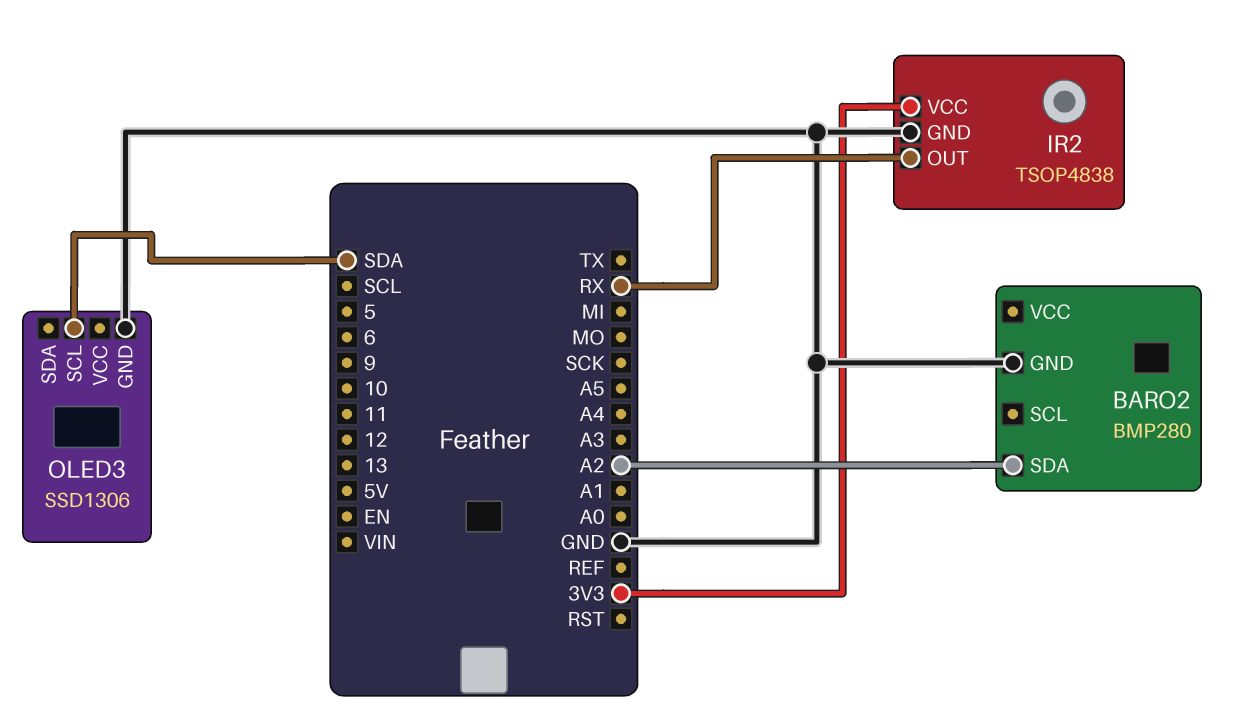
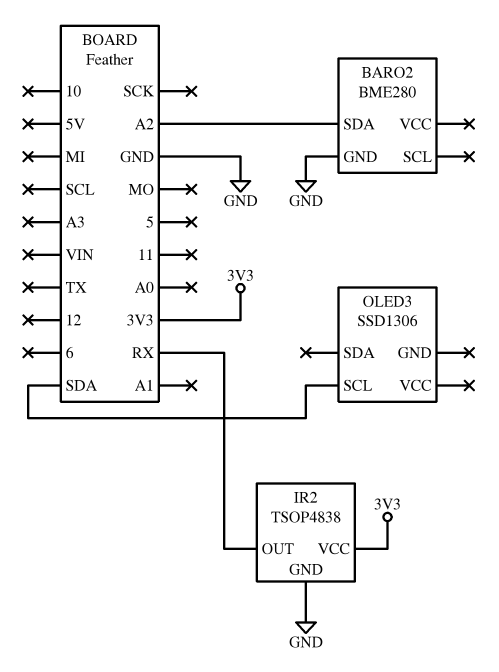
BARO2: BMP280 -> BME280
OLED3 pin GND: GND -> none

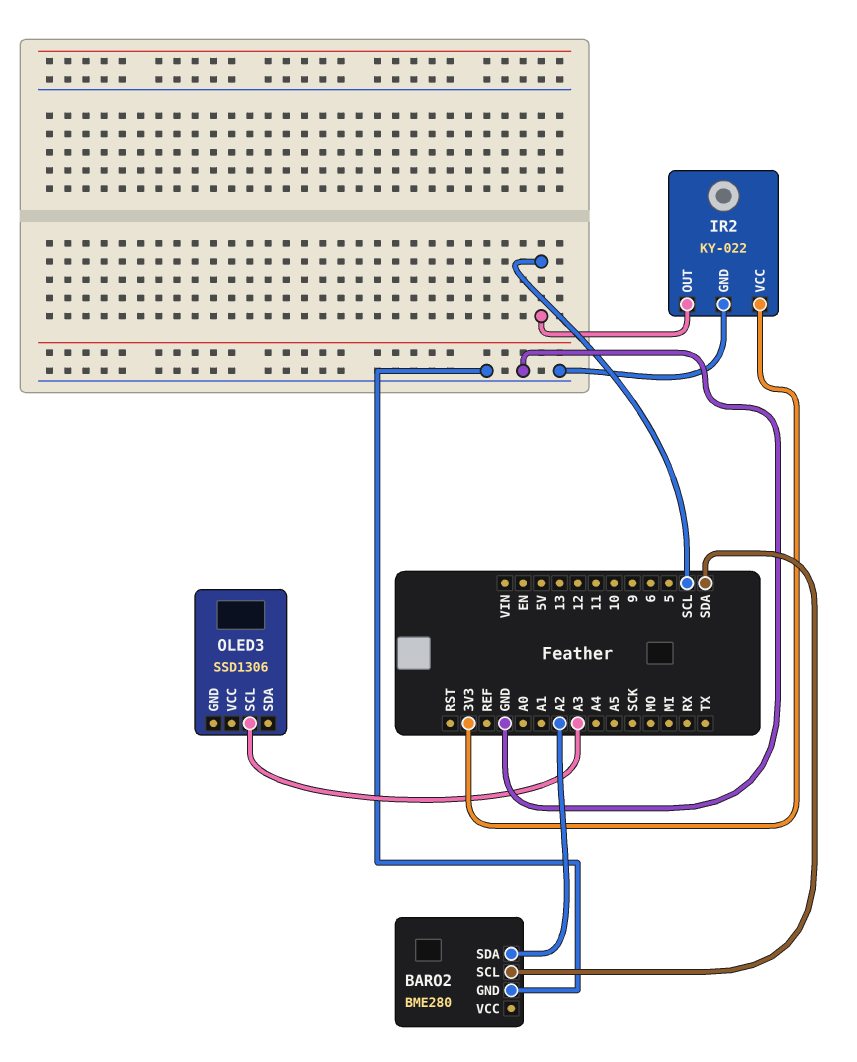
BARO2 pin SCL: none -> SDA
IR2: TSOP4838 -> KY-022
IR2 pin OUT: RX -> SCL
OLED3 pin SCL: SDA -> A3

